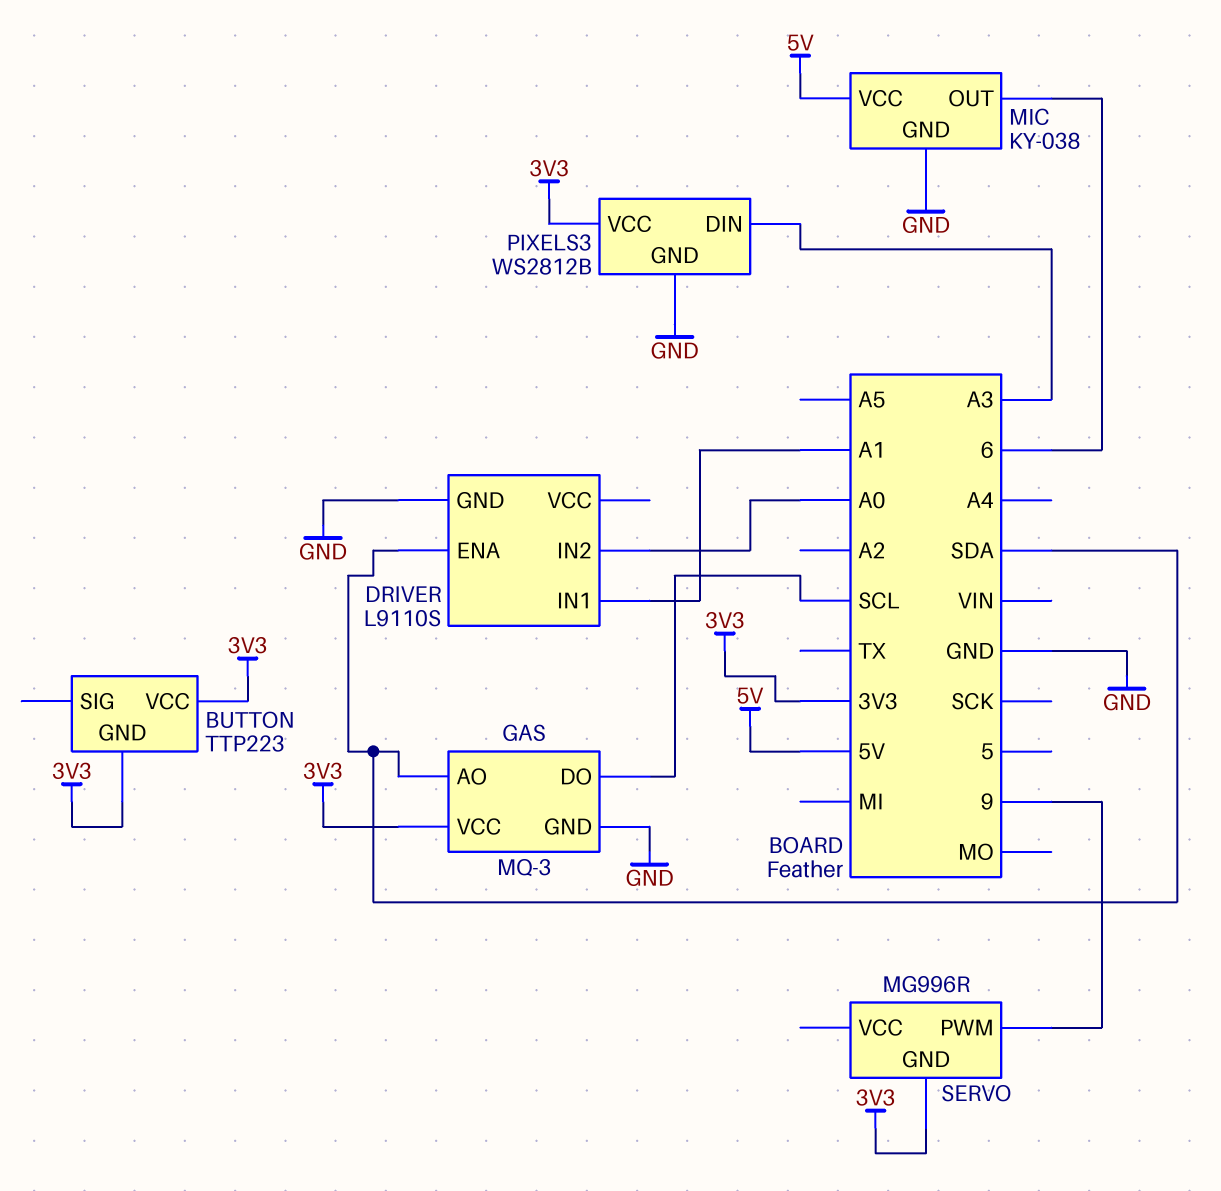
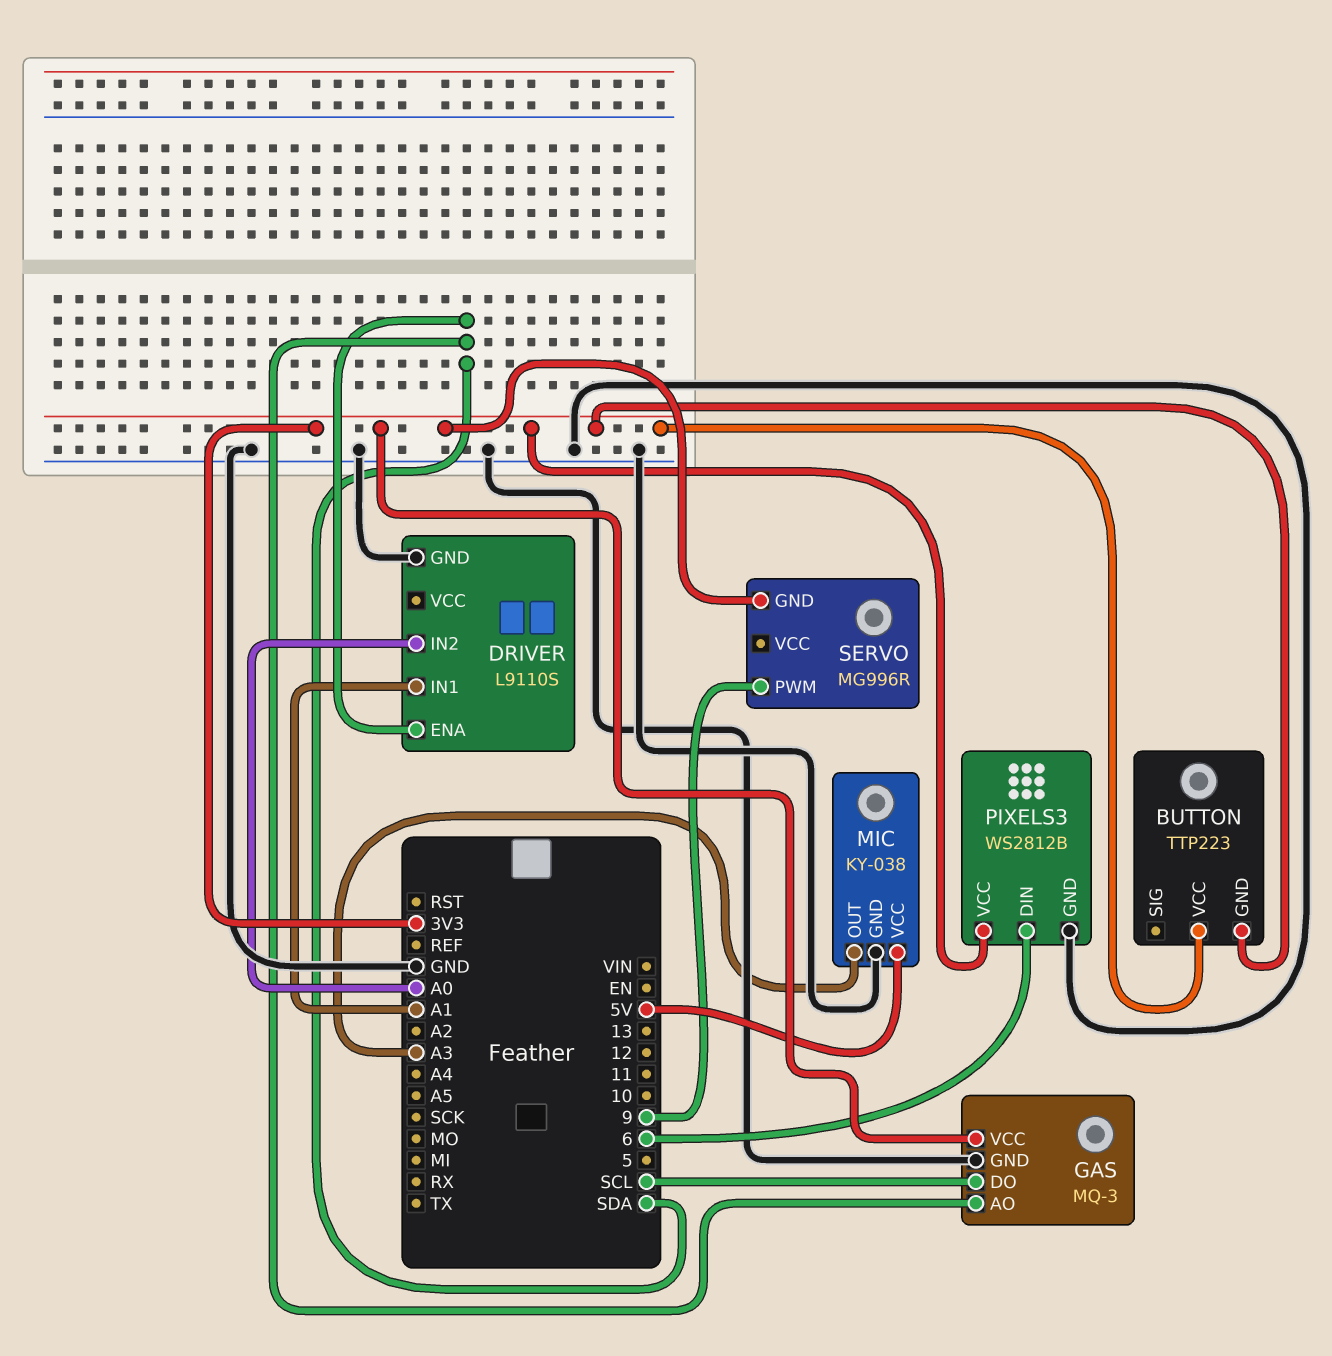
MIC pin OUT: 6 -> A3
PIXELS3 pin DIN: A3 -> 6

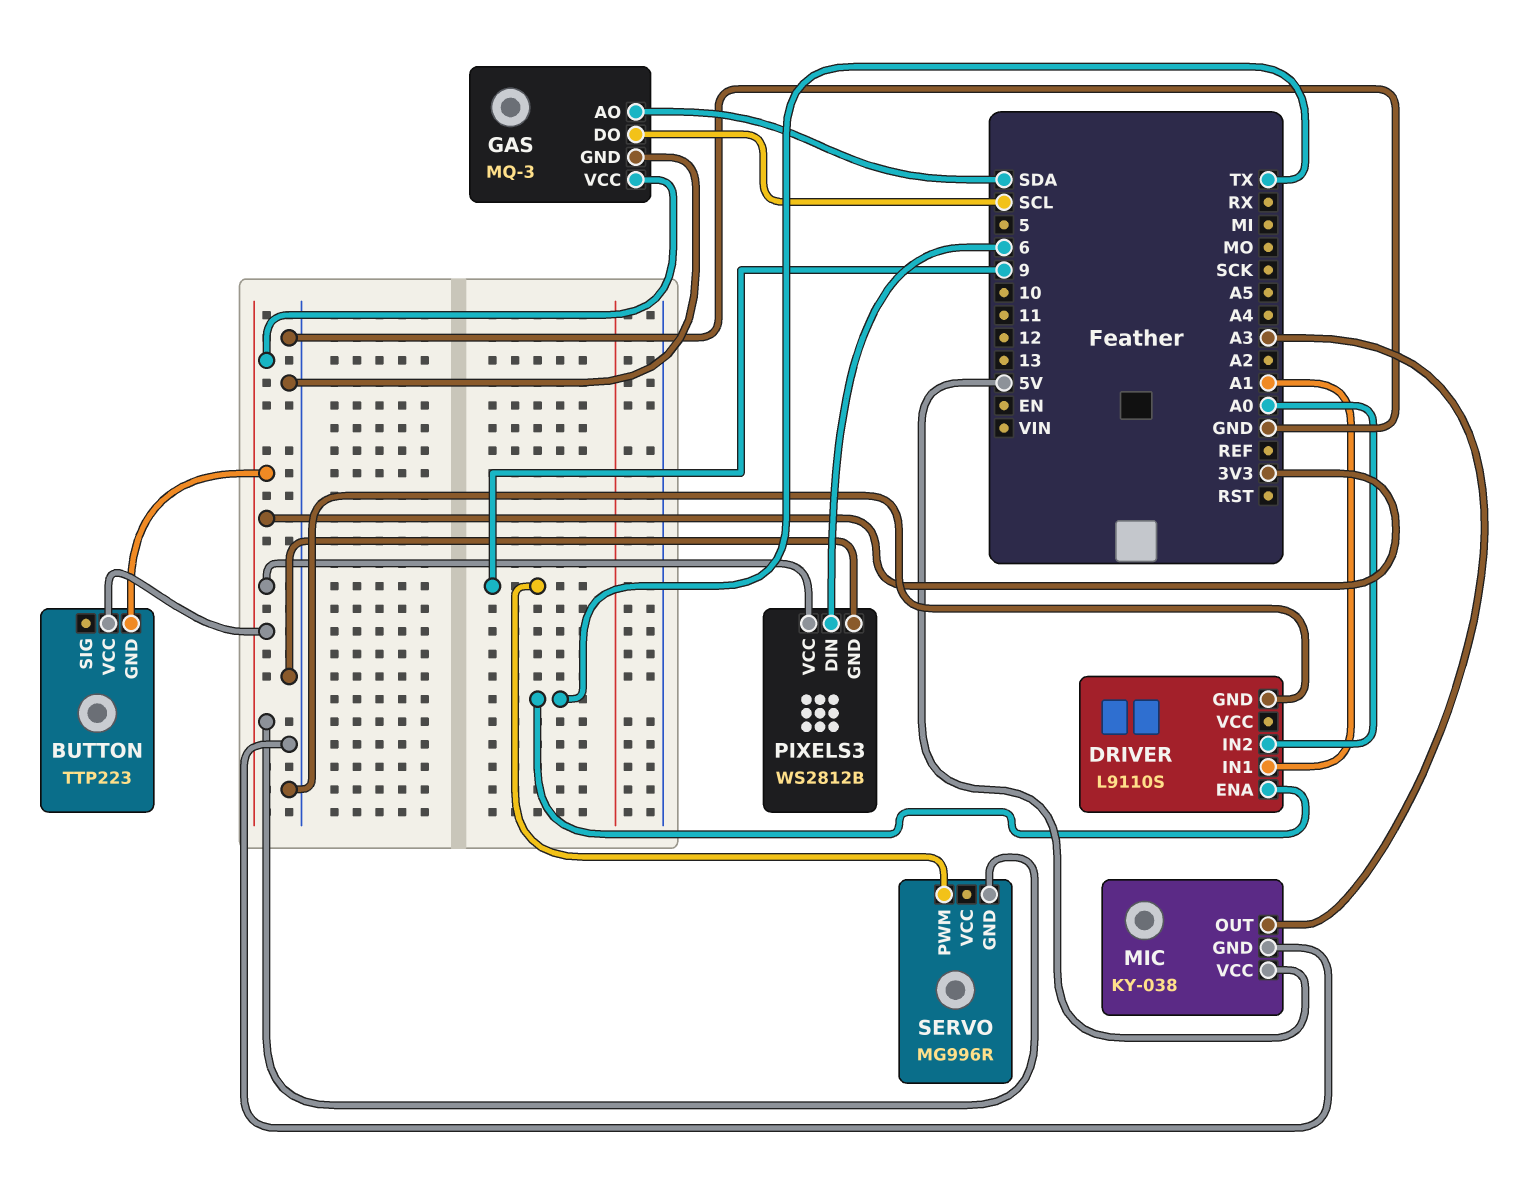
DRIVER pin ENA: SDA -> TX

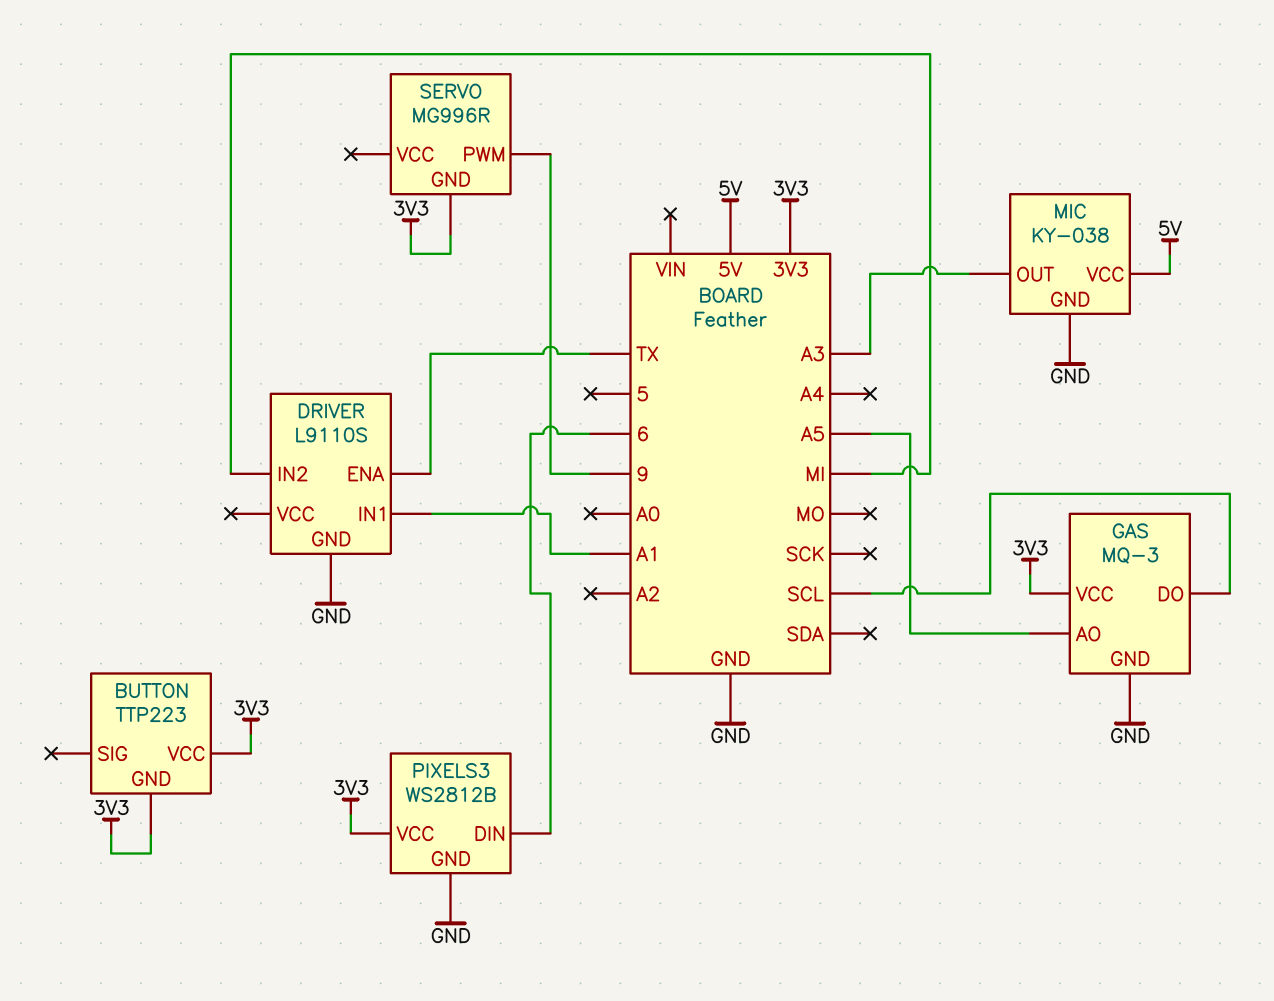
DRIVER pin IN2: A0 -> MI
GAS pin AO: SDA -> A5

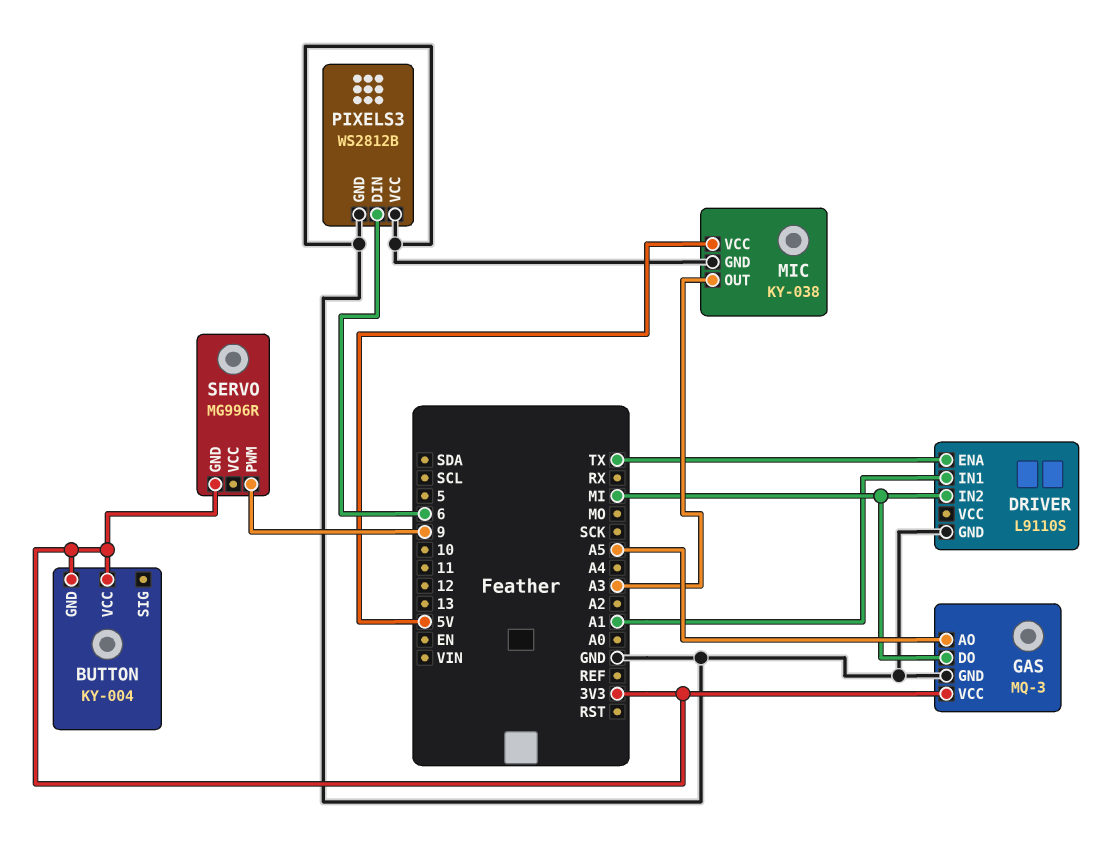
BUTTON: TTP223 -> KY-004
GAS pin DO: SCL -> MI
PIXELS3 pin VCC: 3V3 -> GND

